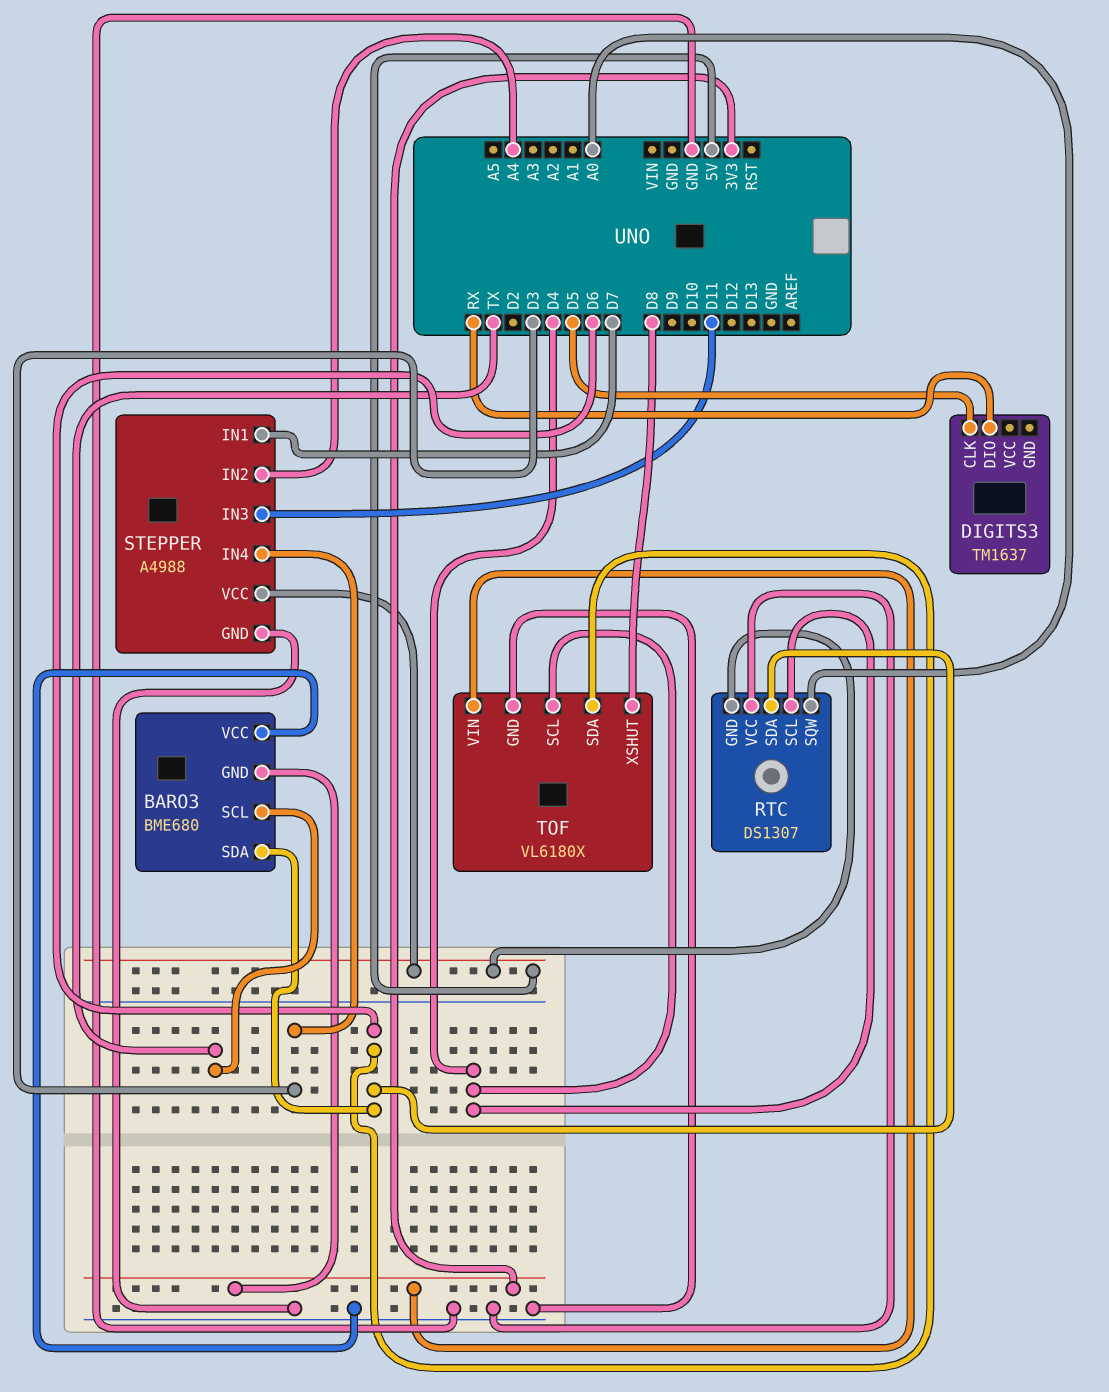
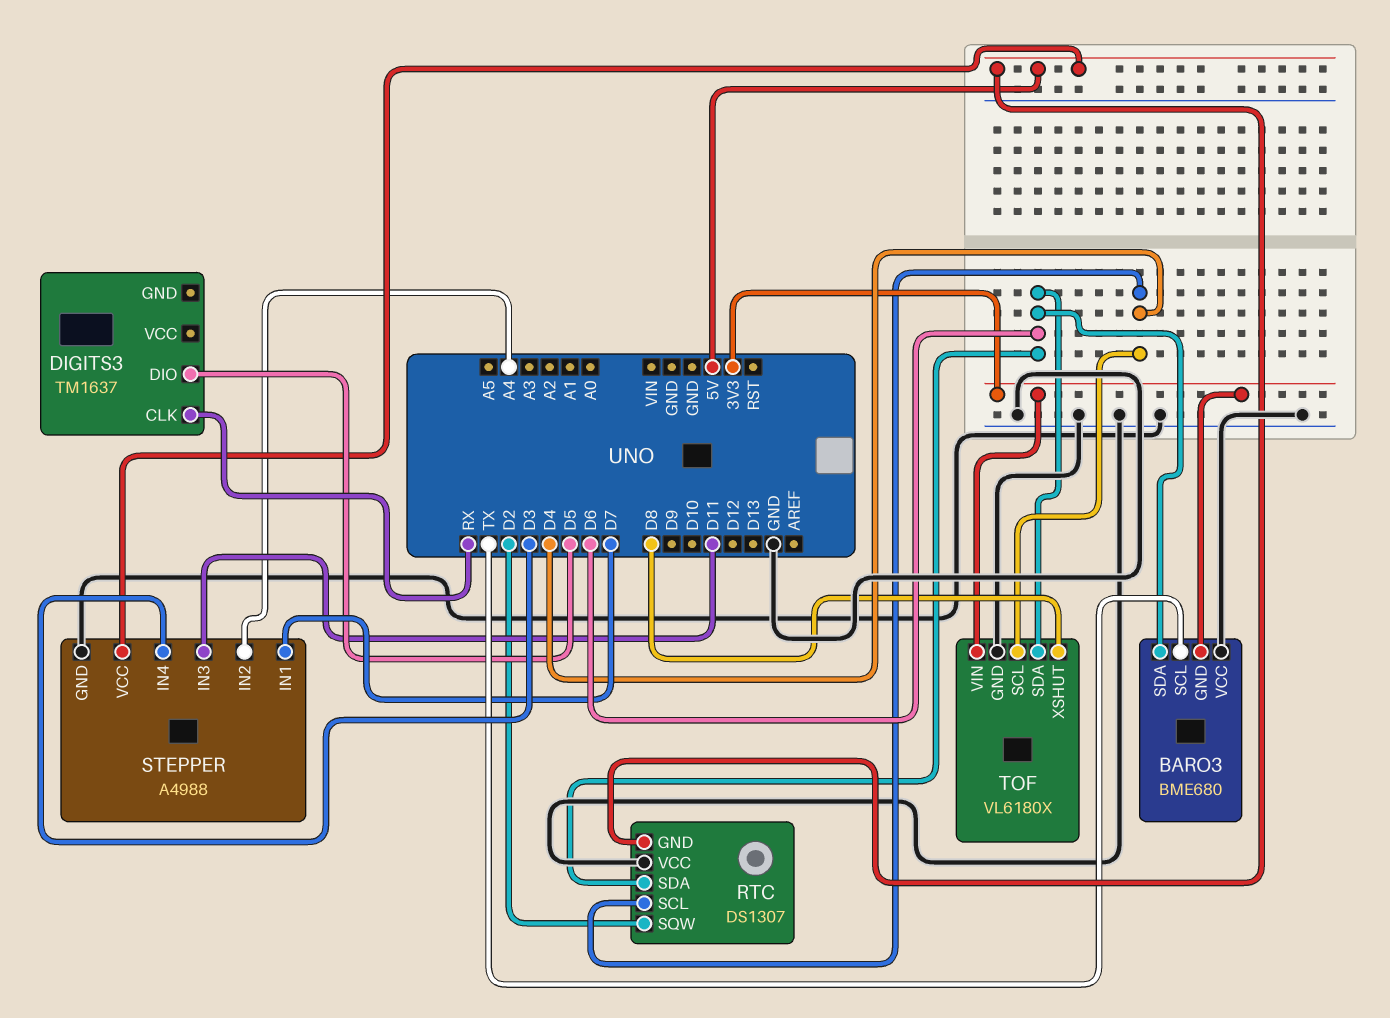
DIGITS3 pin CLK: D5 -> RX
DIGITS3 pin DIO: RX -> D5
RTC pin SQW: A0 -> D2

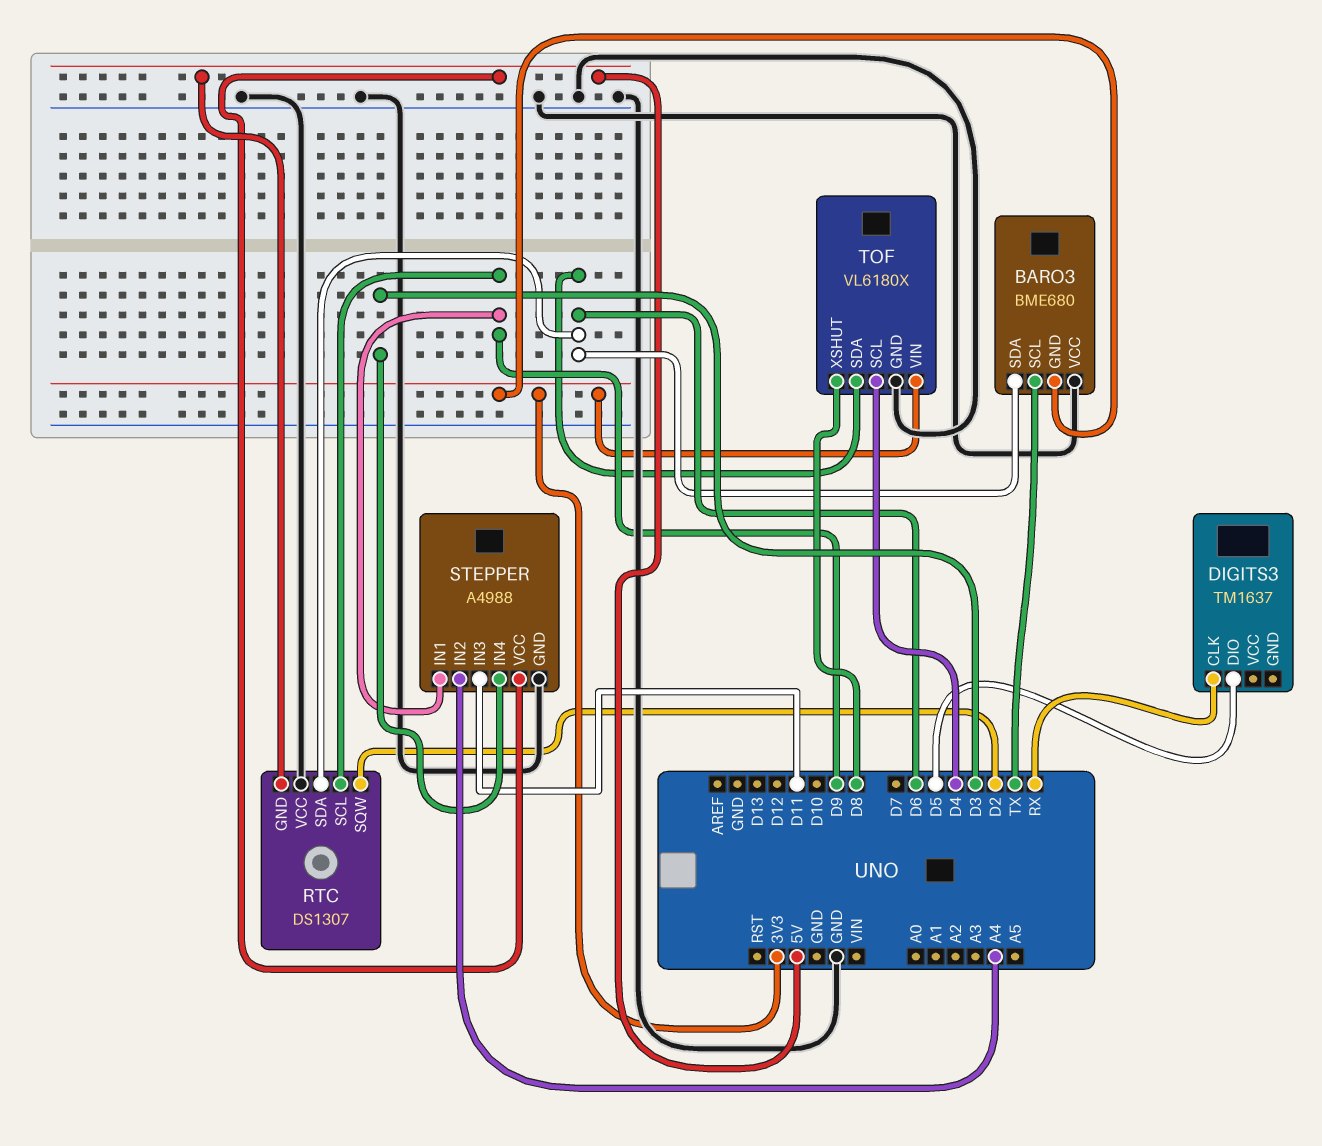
RTC pin SCL: D4 -> D9
STEPPER pin IN1: D7 -> D9

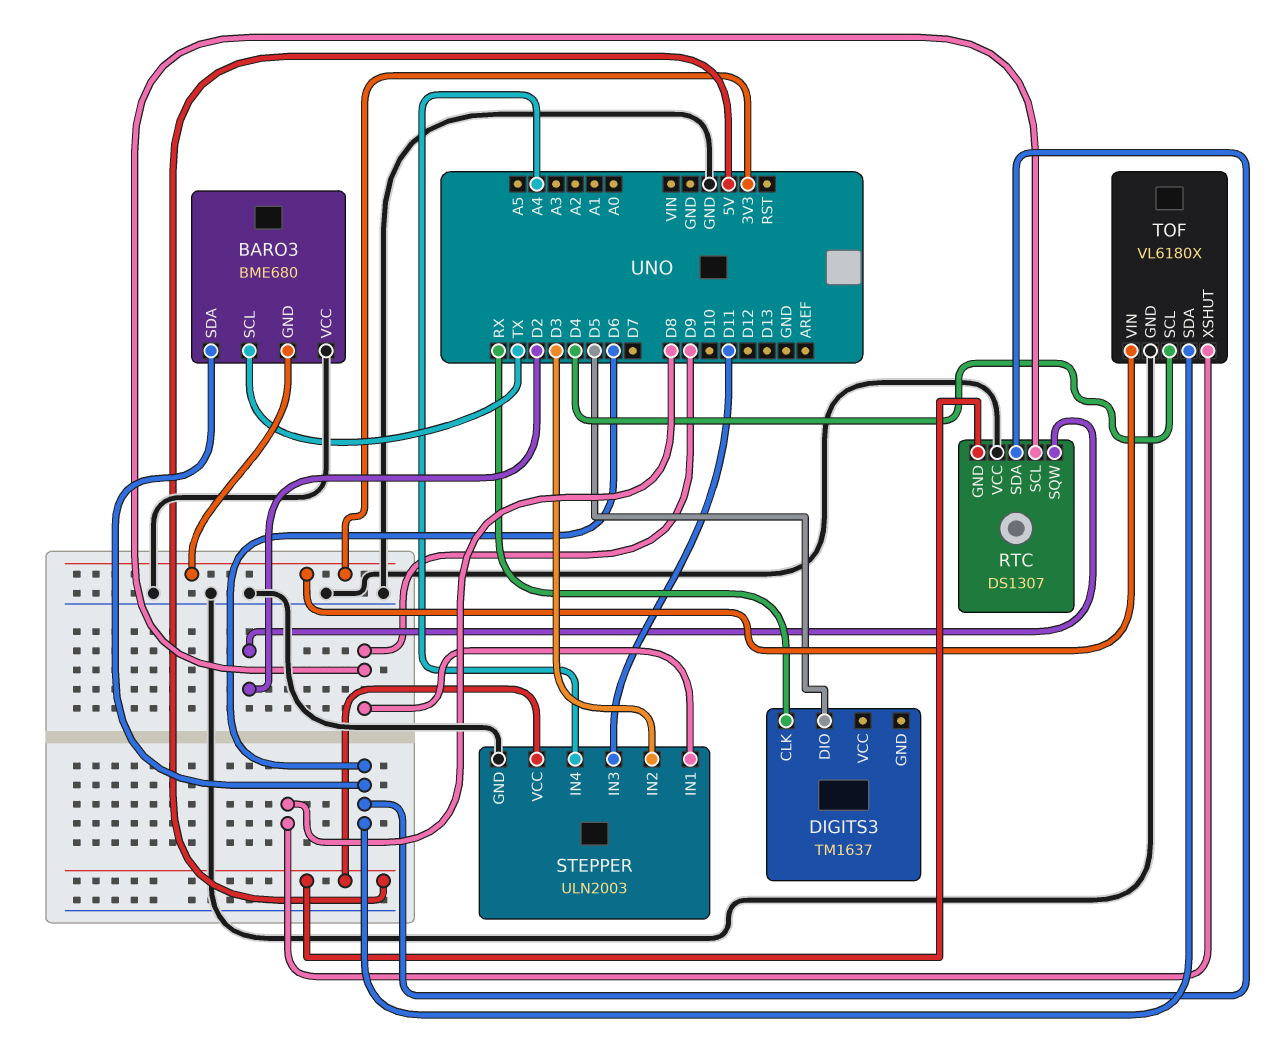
STEPPER: A4988 -> ULN2003
STEPPER pin IN2: A4 -> D3
STEPPER pin IN4: D3 -> A4

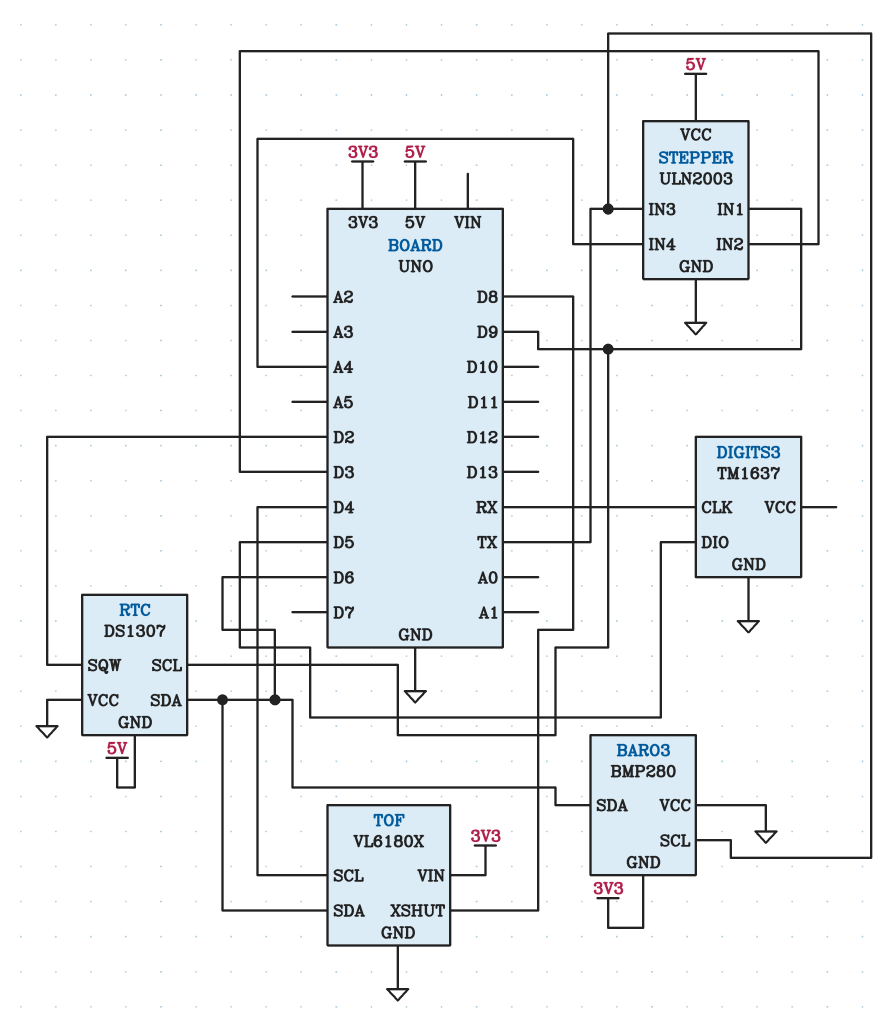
BARO3: BME680 -> BMP280
DIGITS3 pin GND: none -> GND
STEPPER pin IN3: D11 -> TX

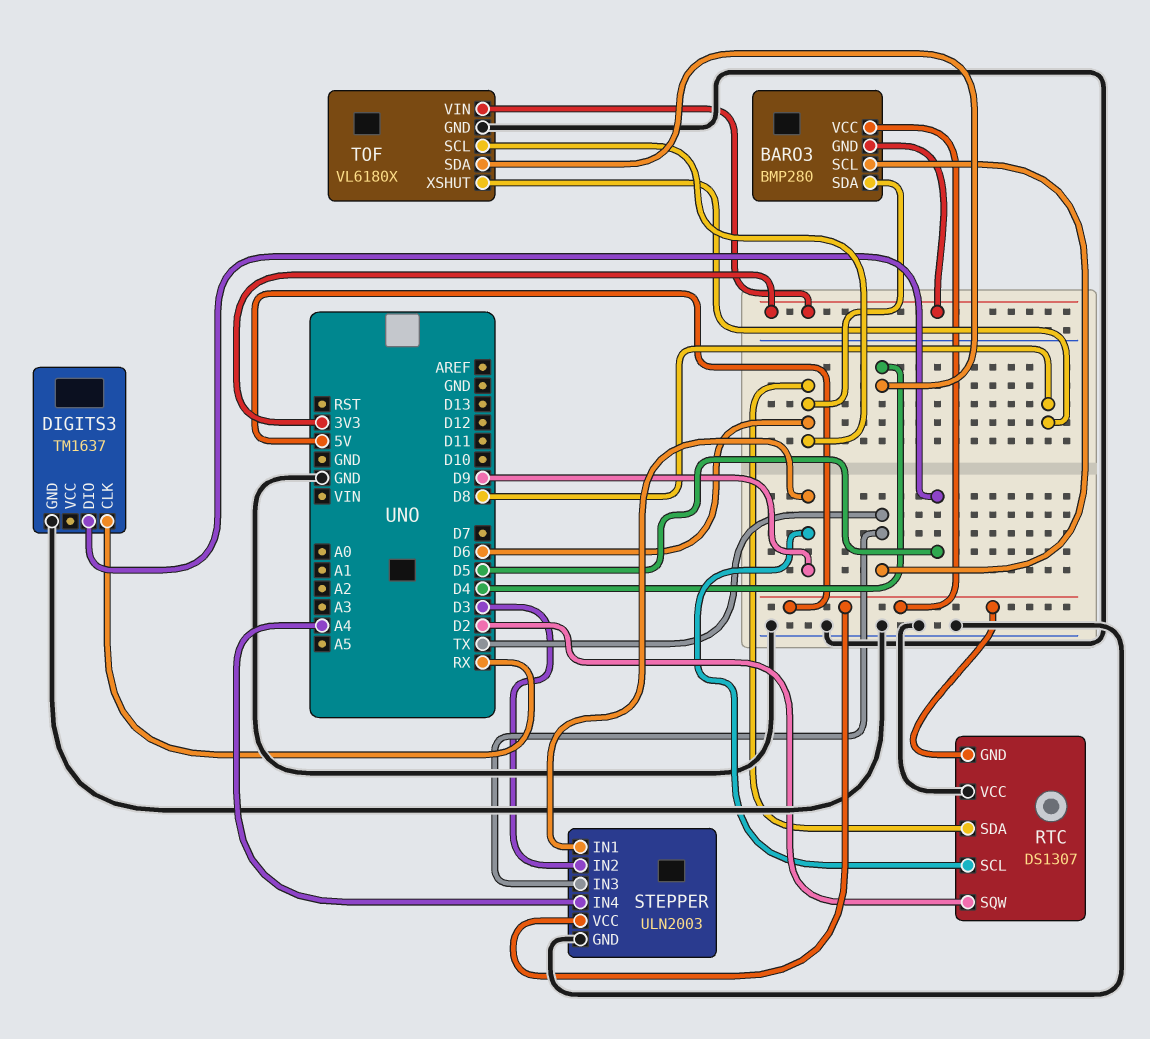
BARO3 pin VCC: GND -> 5V
TOF pin SCL: D4 -> D6
TOF pin SDA: D6 -> D4

